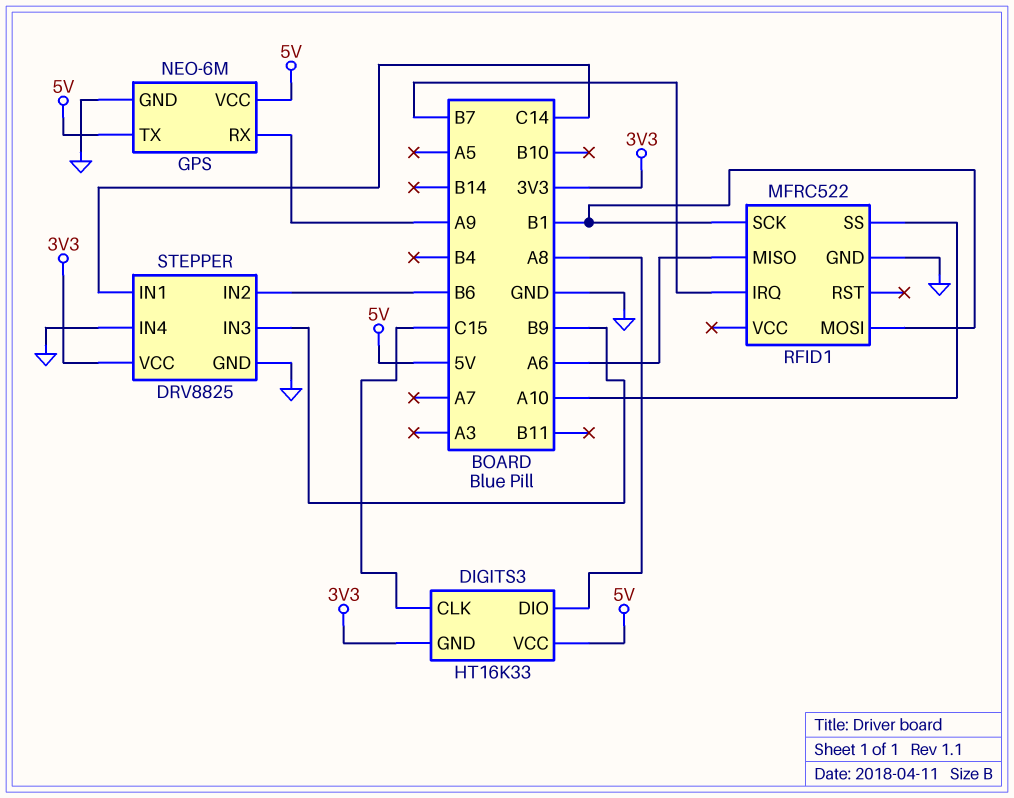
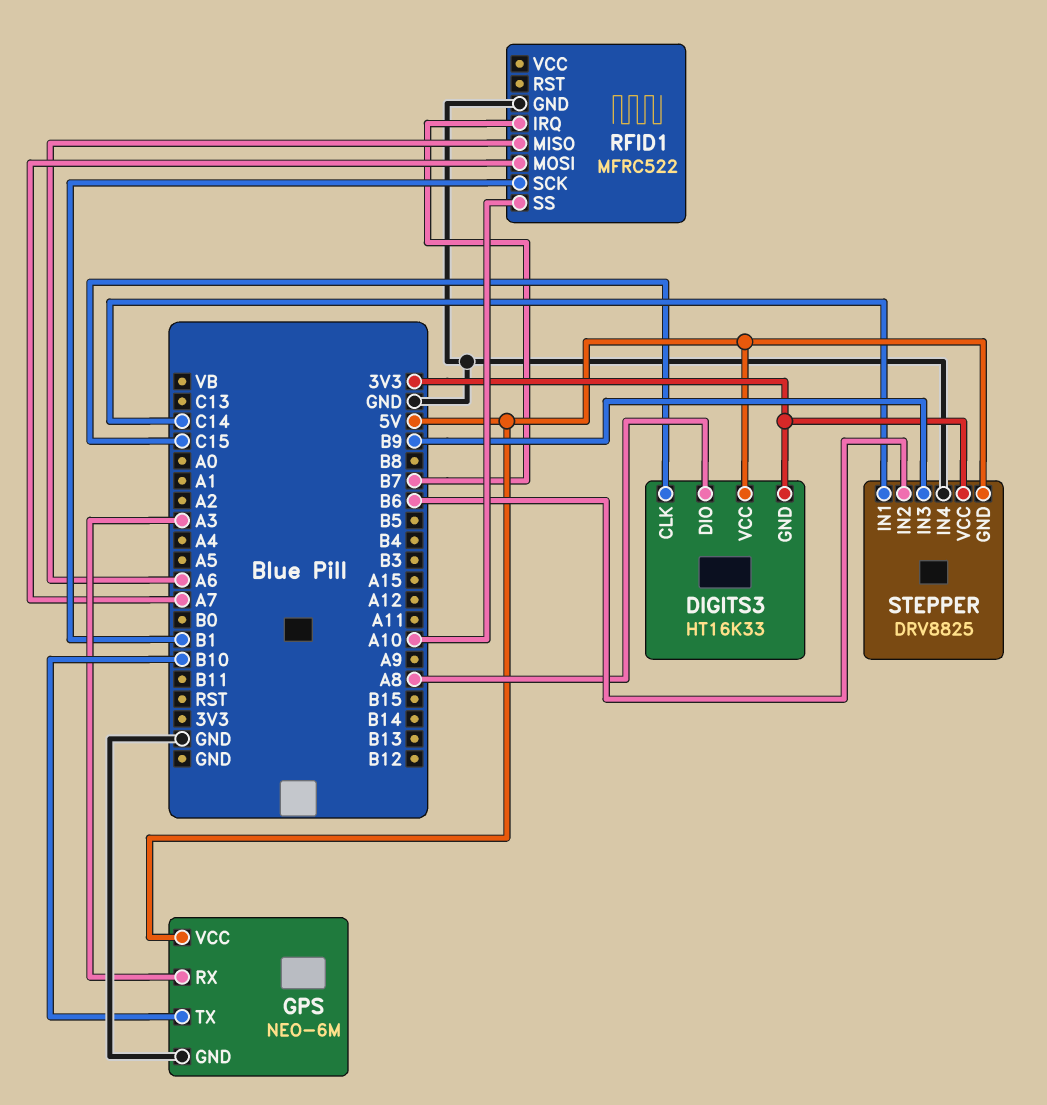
GPS pin RX: A9 -> A3
GPS pin TX: 5V -> B10
RFID1 pin MOSI: B1 -> A7
STEPPER pin GND: GND -> 5V

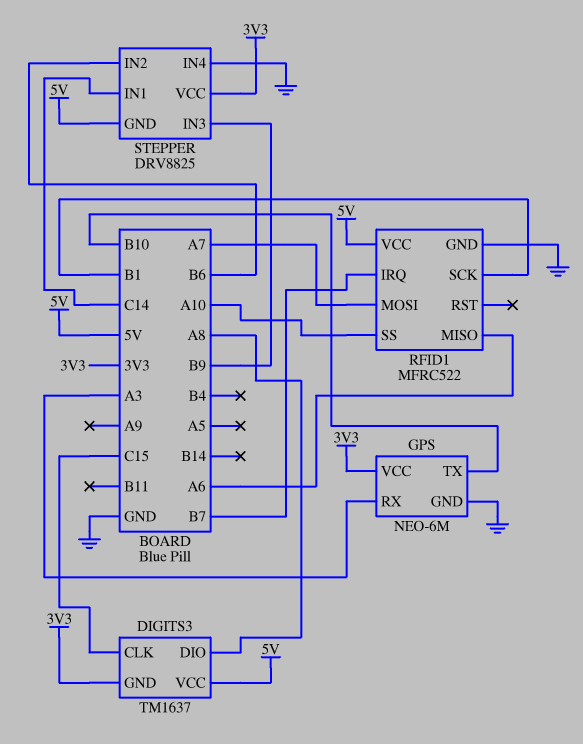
DIGITS3: HT16K33 -> TM1637
GPS pin VCC: 5V -> 3V3
RFID1 pin VCC: none -> 5V

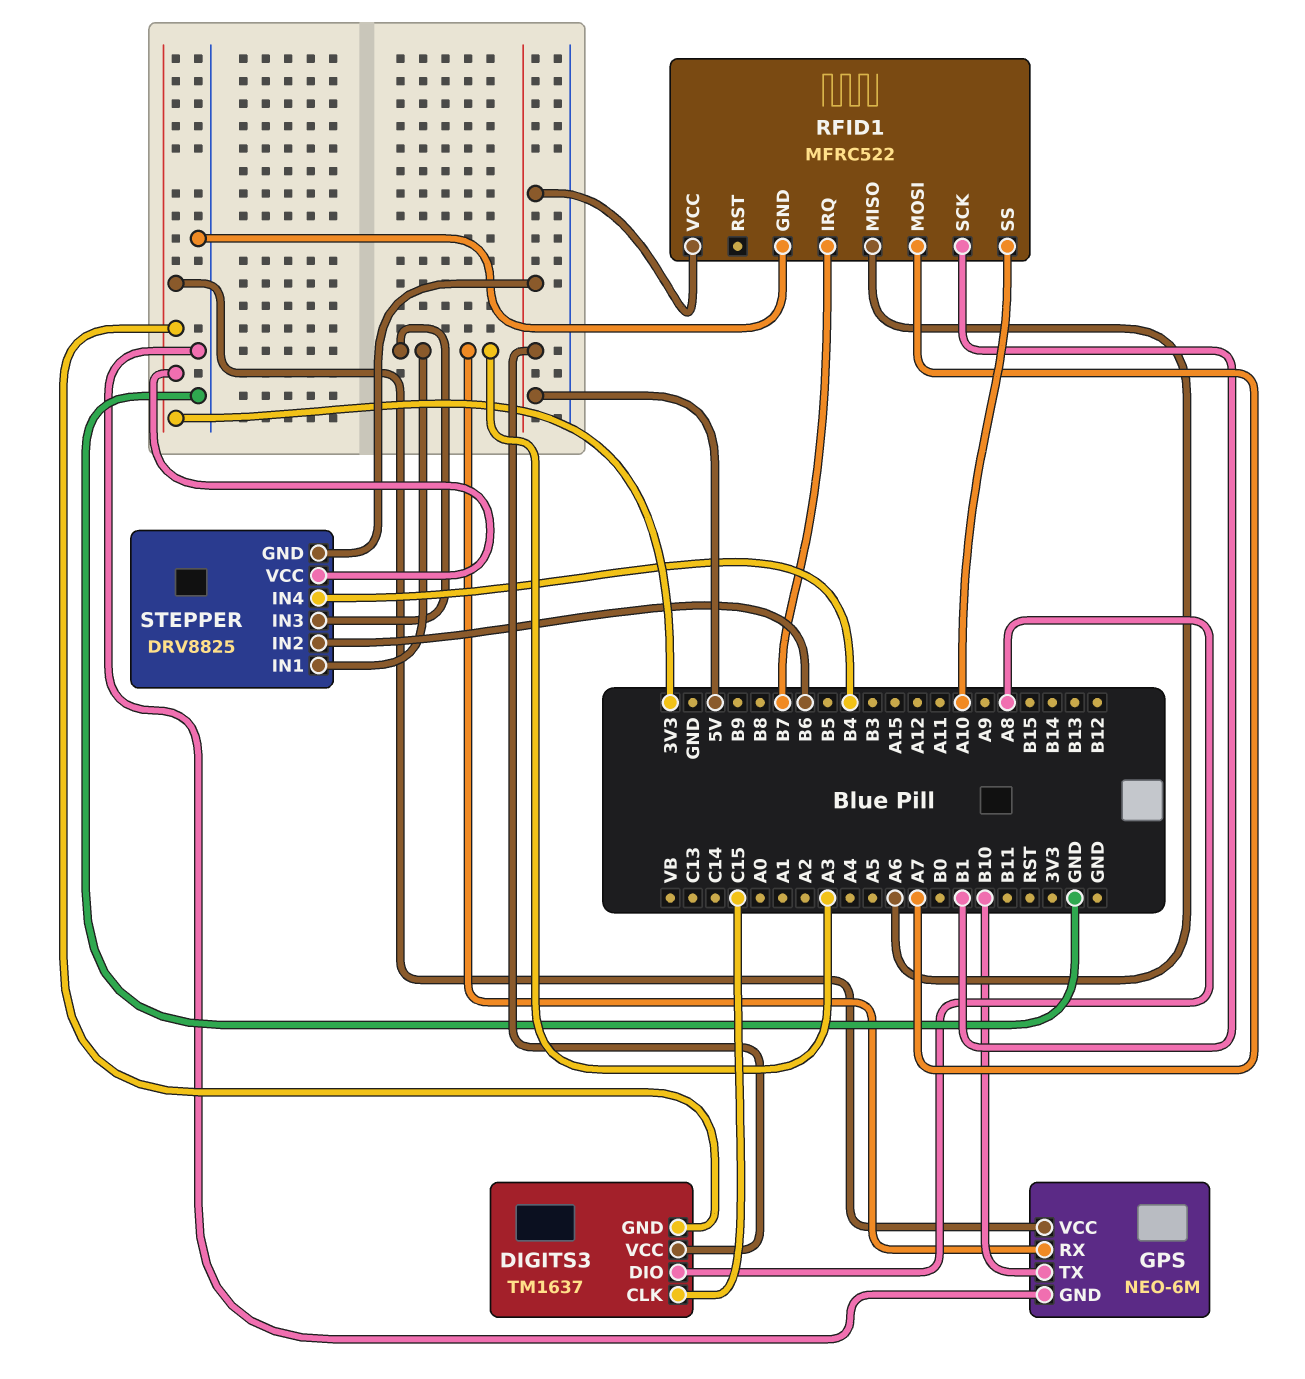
STEPPER pin IN1: C14 -> A3
STEPPER pin IN3: B9 -> A3
STEPPER pin IN4: GND -> B4

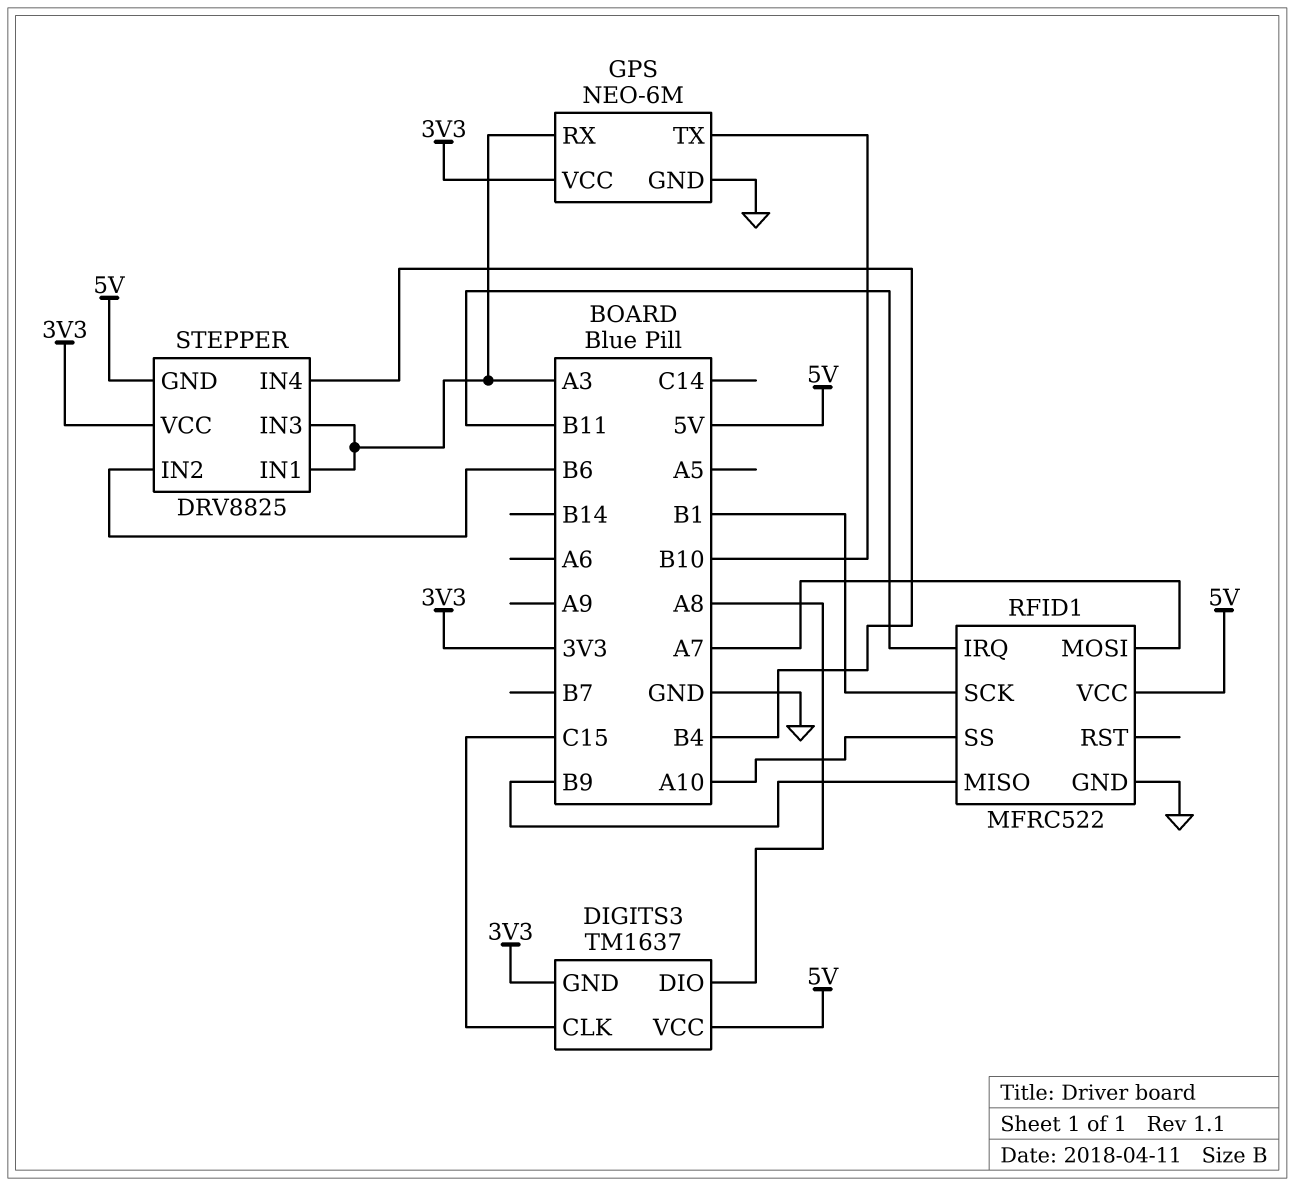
RFID1 pin IRQ: B7 -> B11
RFID1 pin MISO: A6 -> B9

